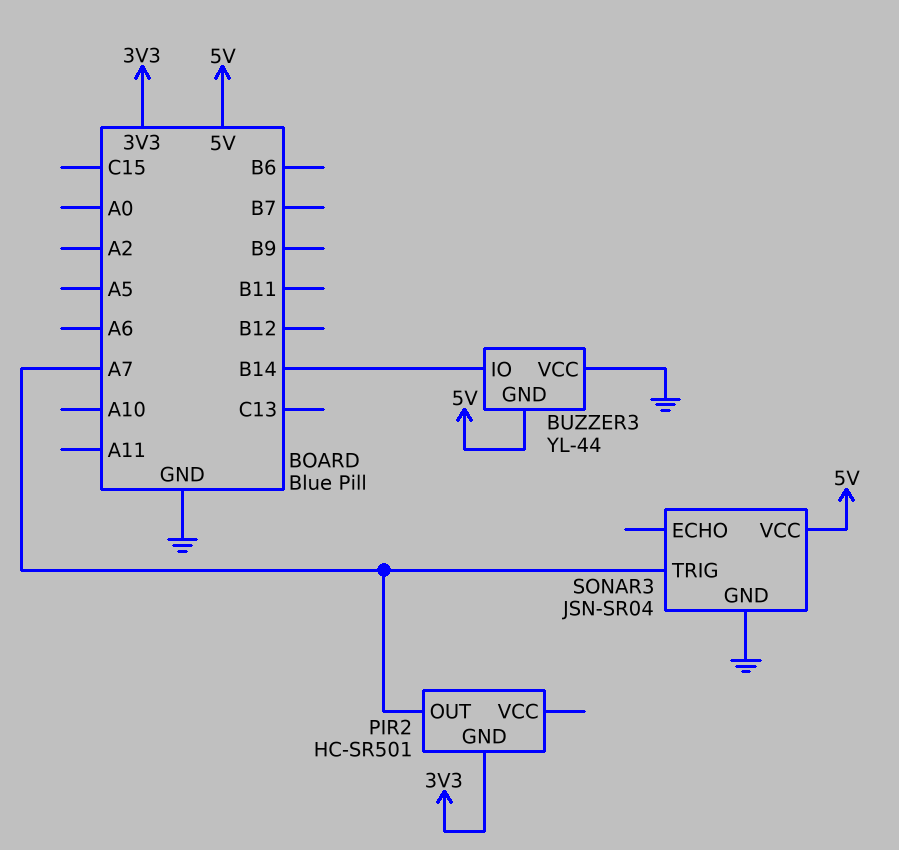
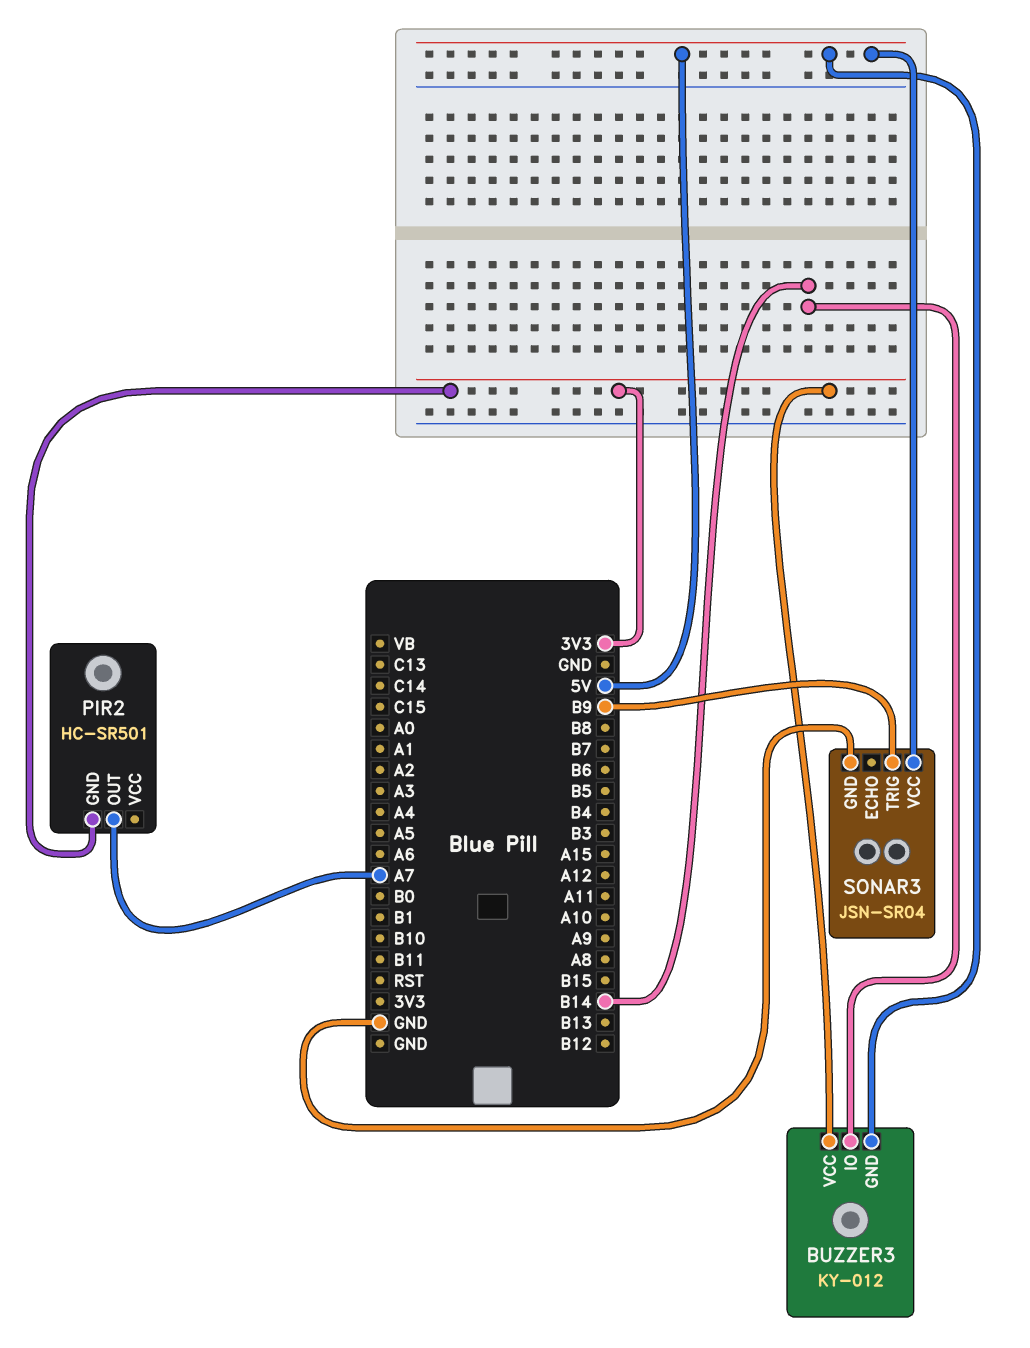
BUZZER3: YL-44 -> KY-012
BUZZER3 pin VCC: GND -> 3V3
SONAR3 pin TRIG: A7 -> B9

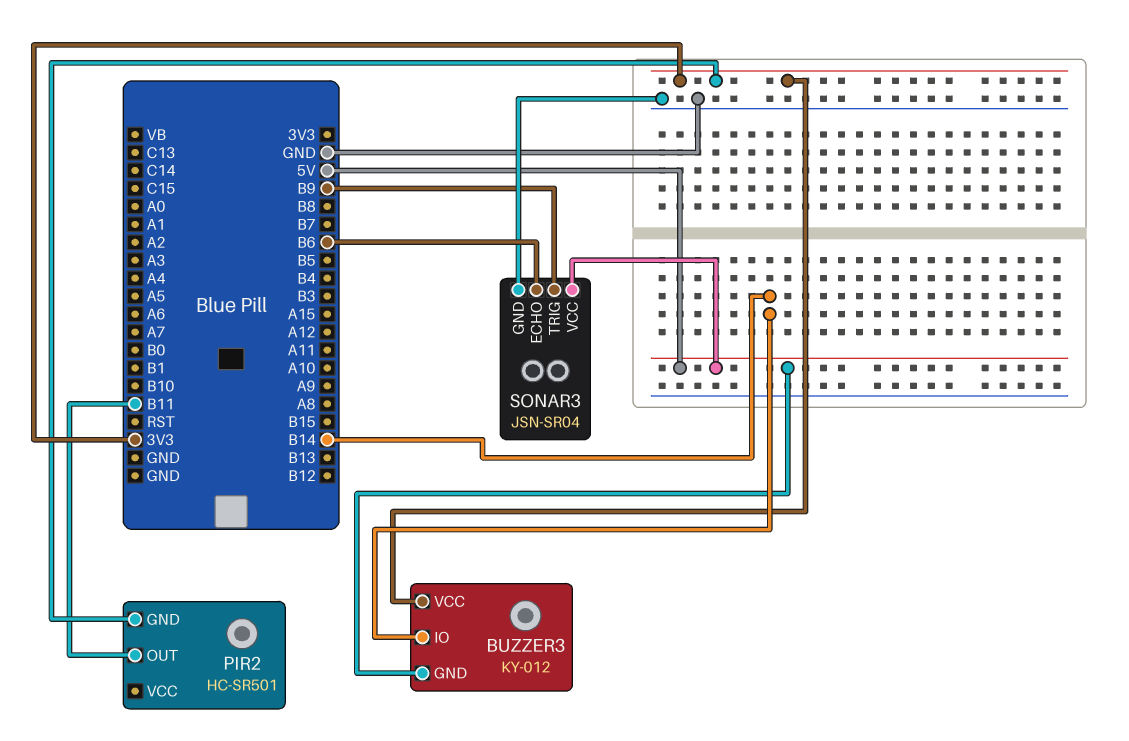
PIR2 pin OUT: A7 -> B11
SONAR3 pin ECHO: none -> B6

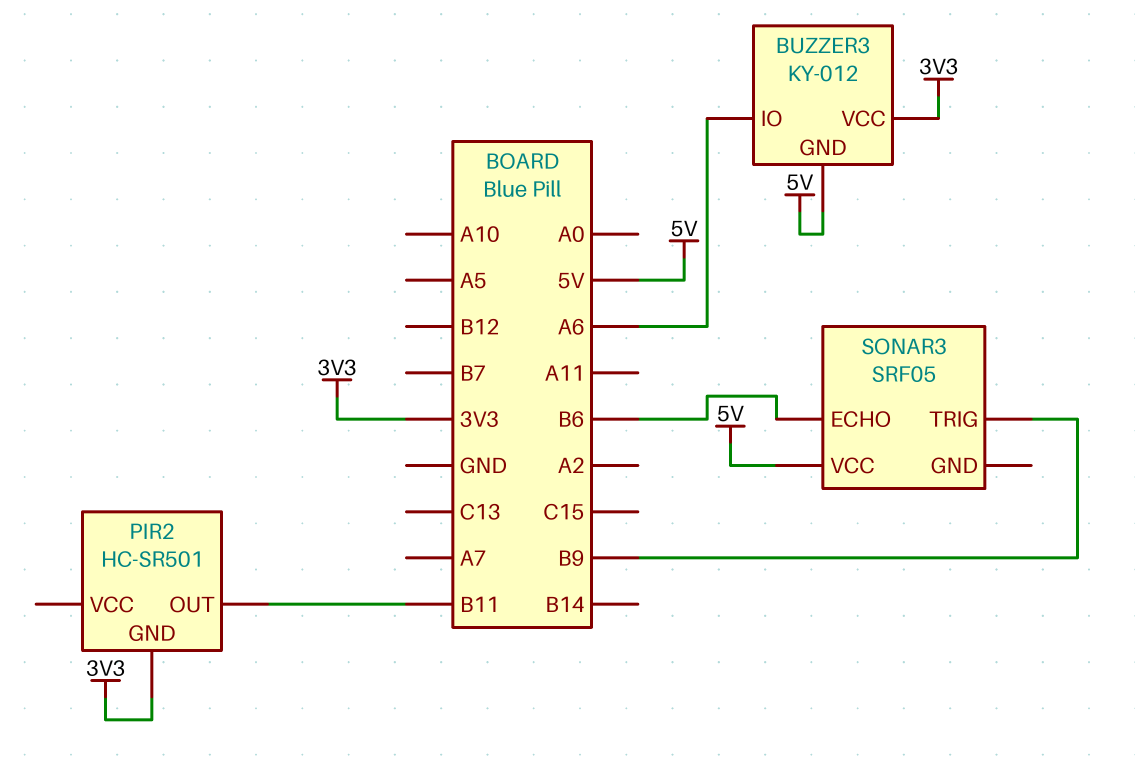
BUZZER3 pin IO: B14 -> A6
SONAR3: JSN-SR04 -> SRF05
SONAR3 pin GND: GND -> none

